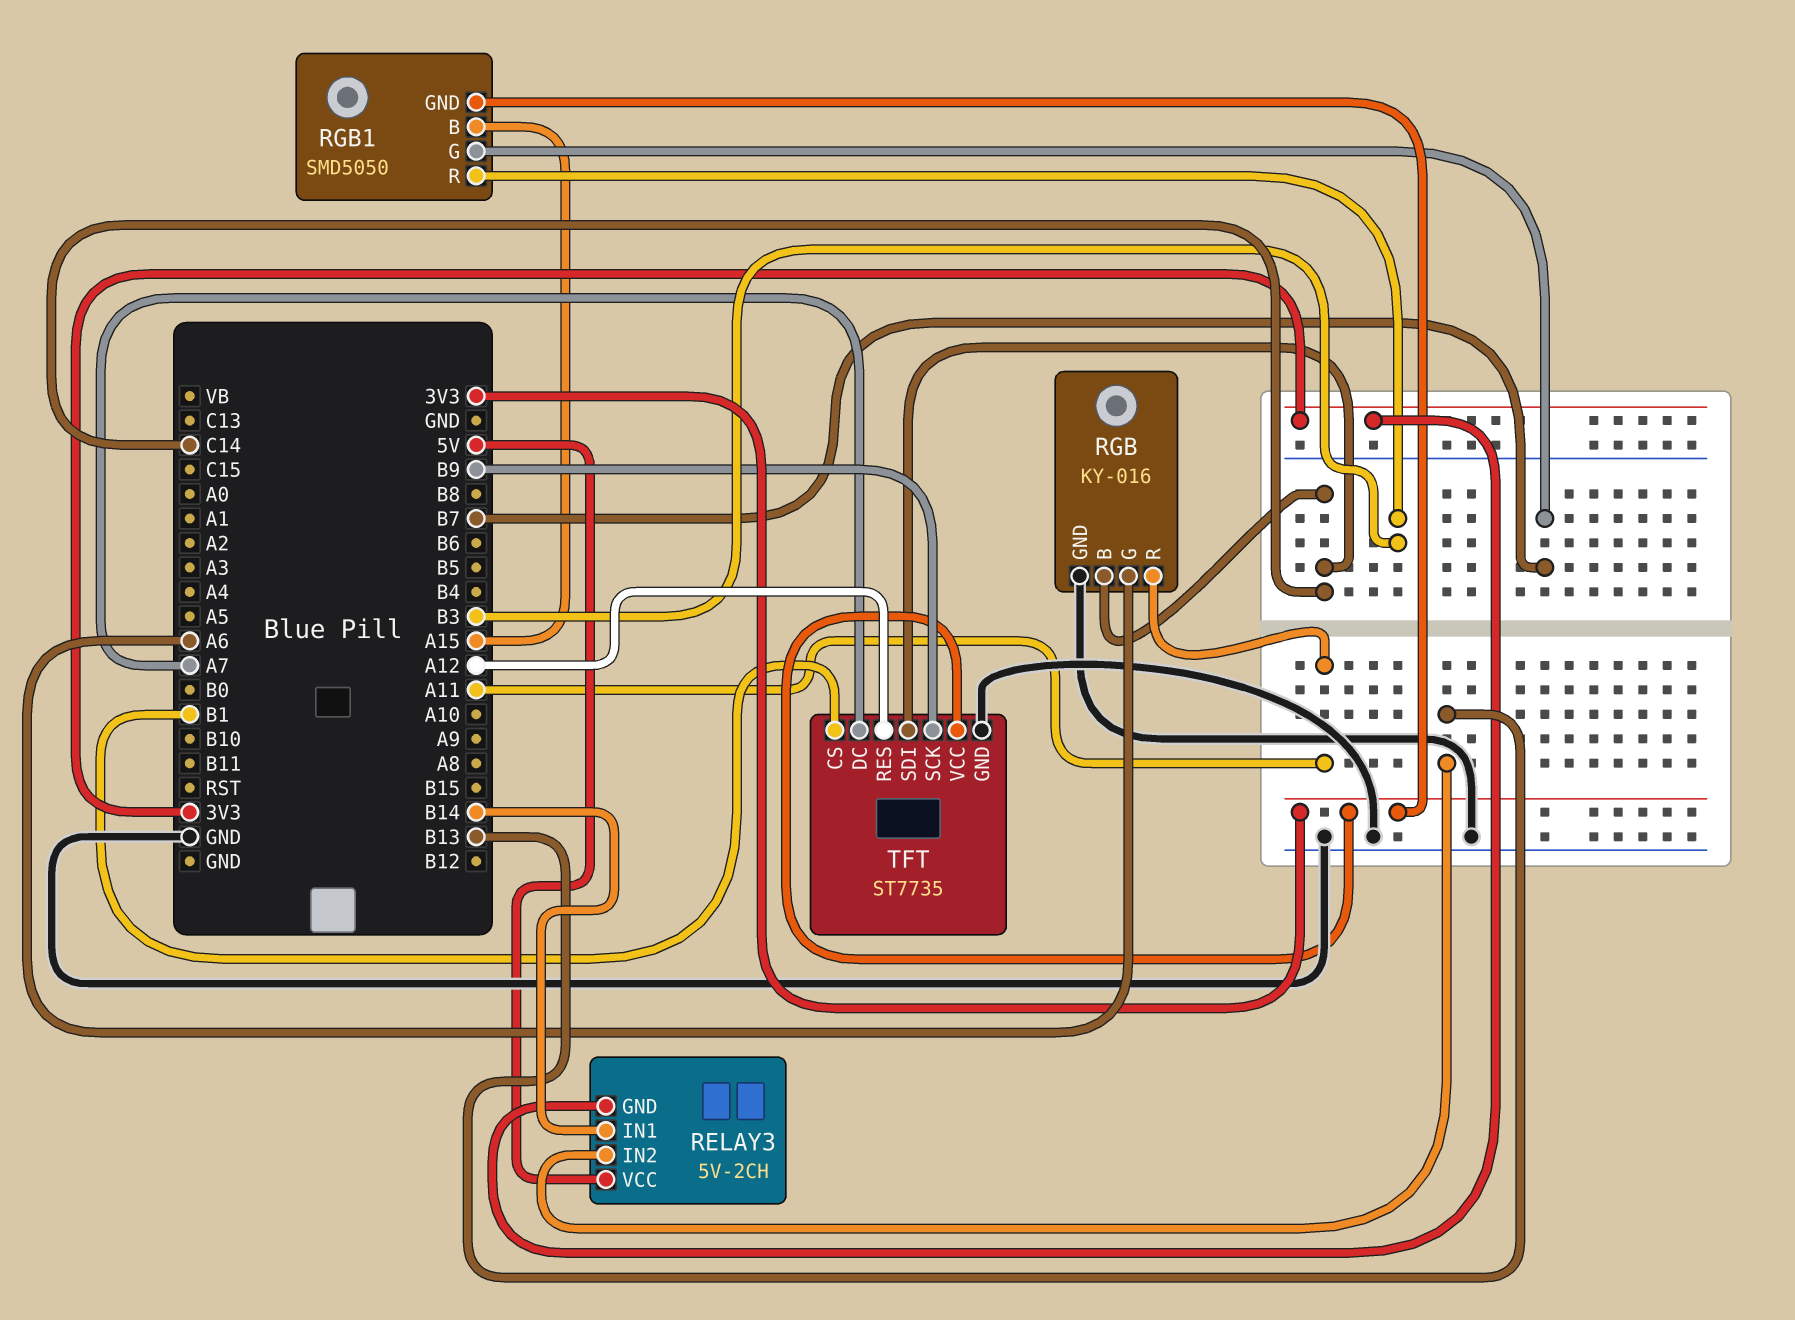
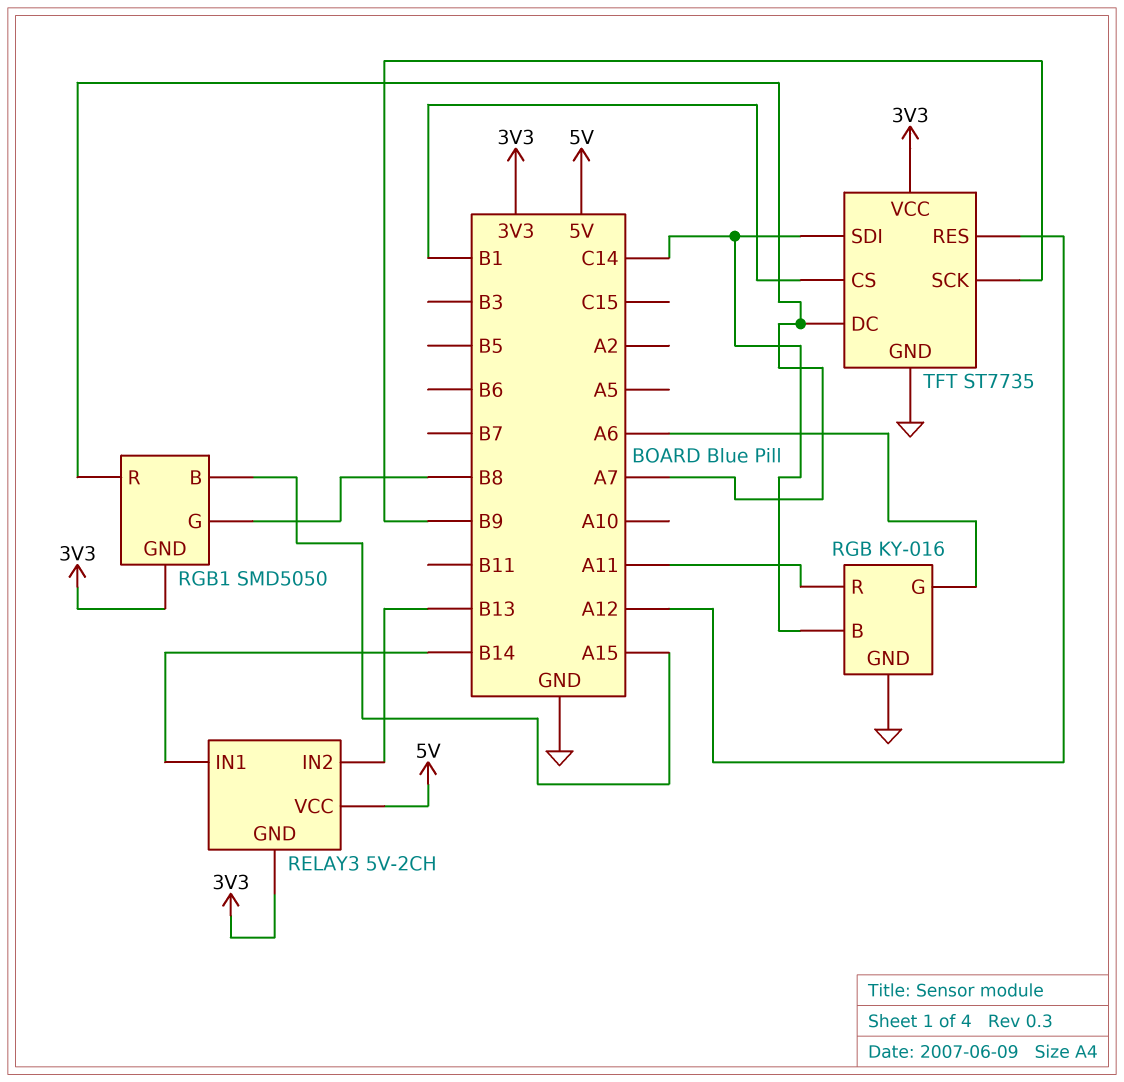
RGB1 pin G: B7 -> B8
RGB1 pin R: B3 -> A7

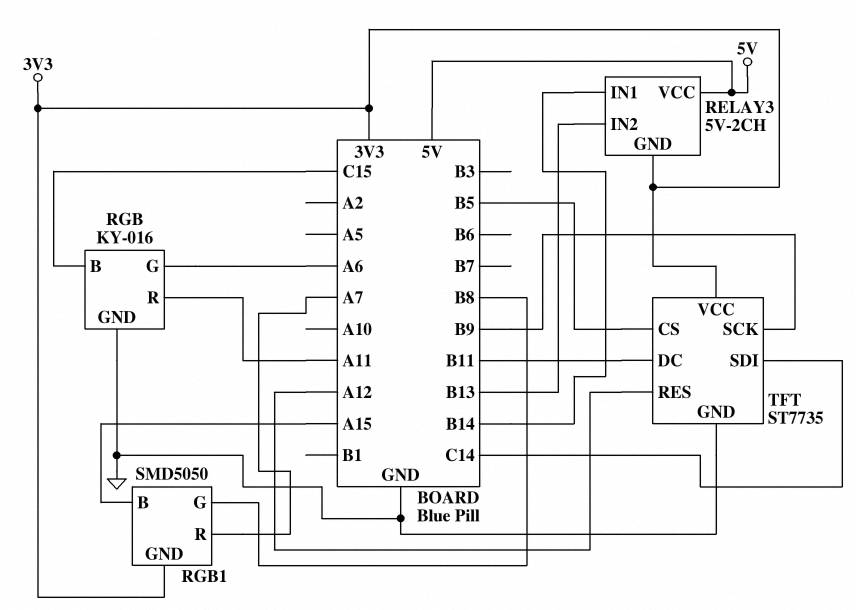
RGB pin B: C14 -> C15
TFT pin CS: B1 -> B5
TFT pin DC: A7 -> B11

